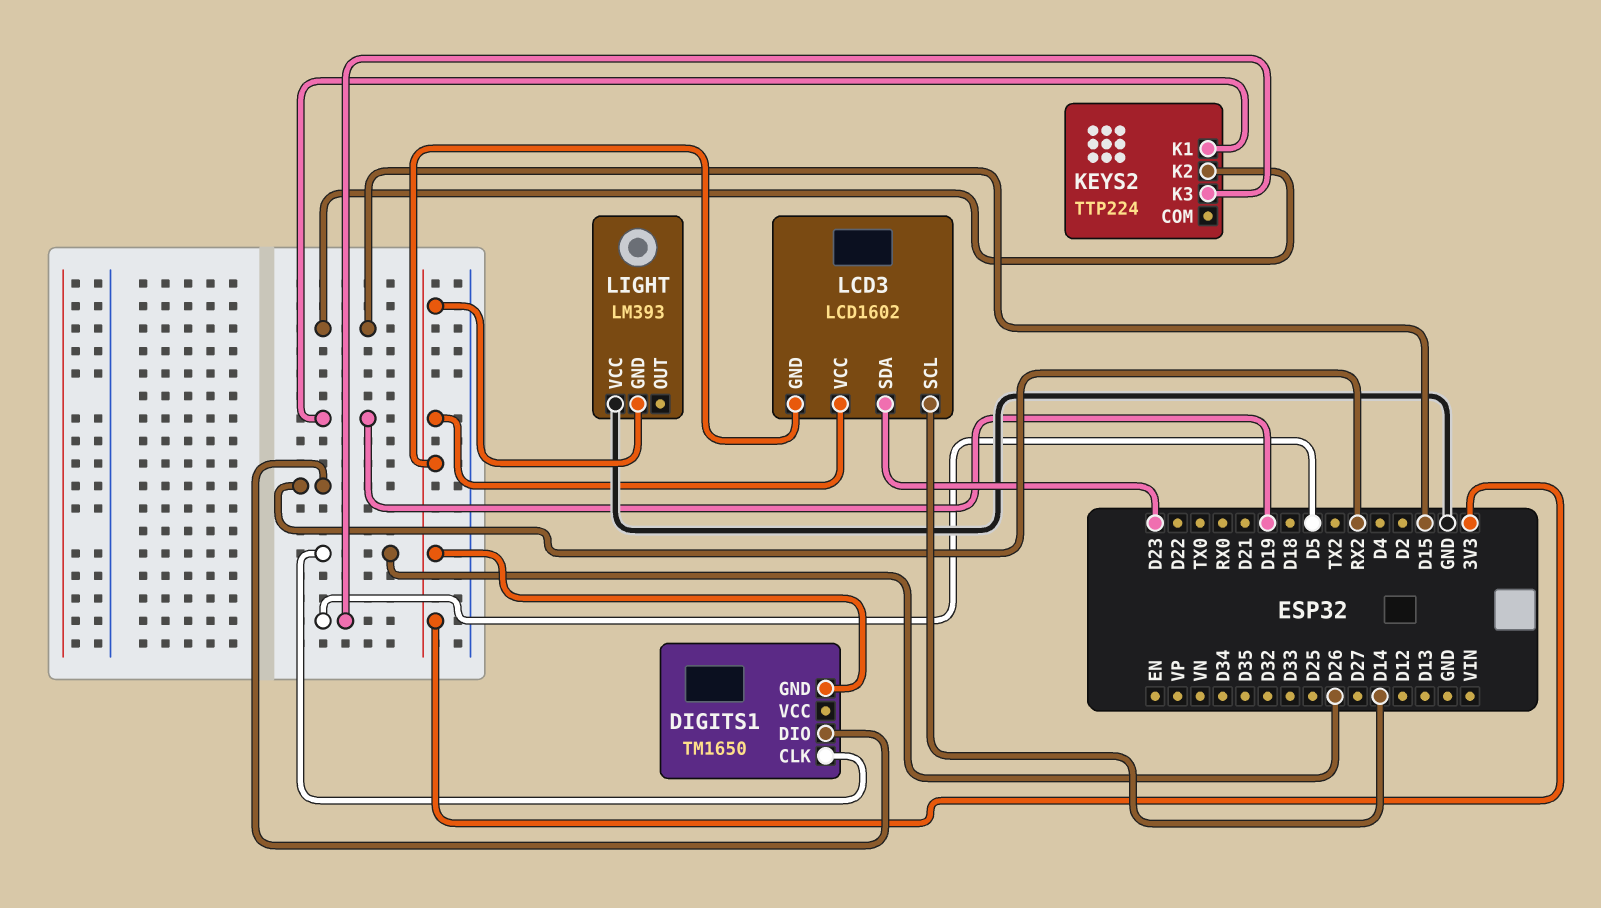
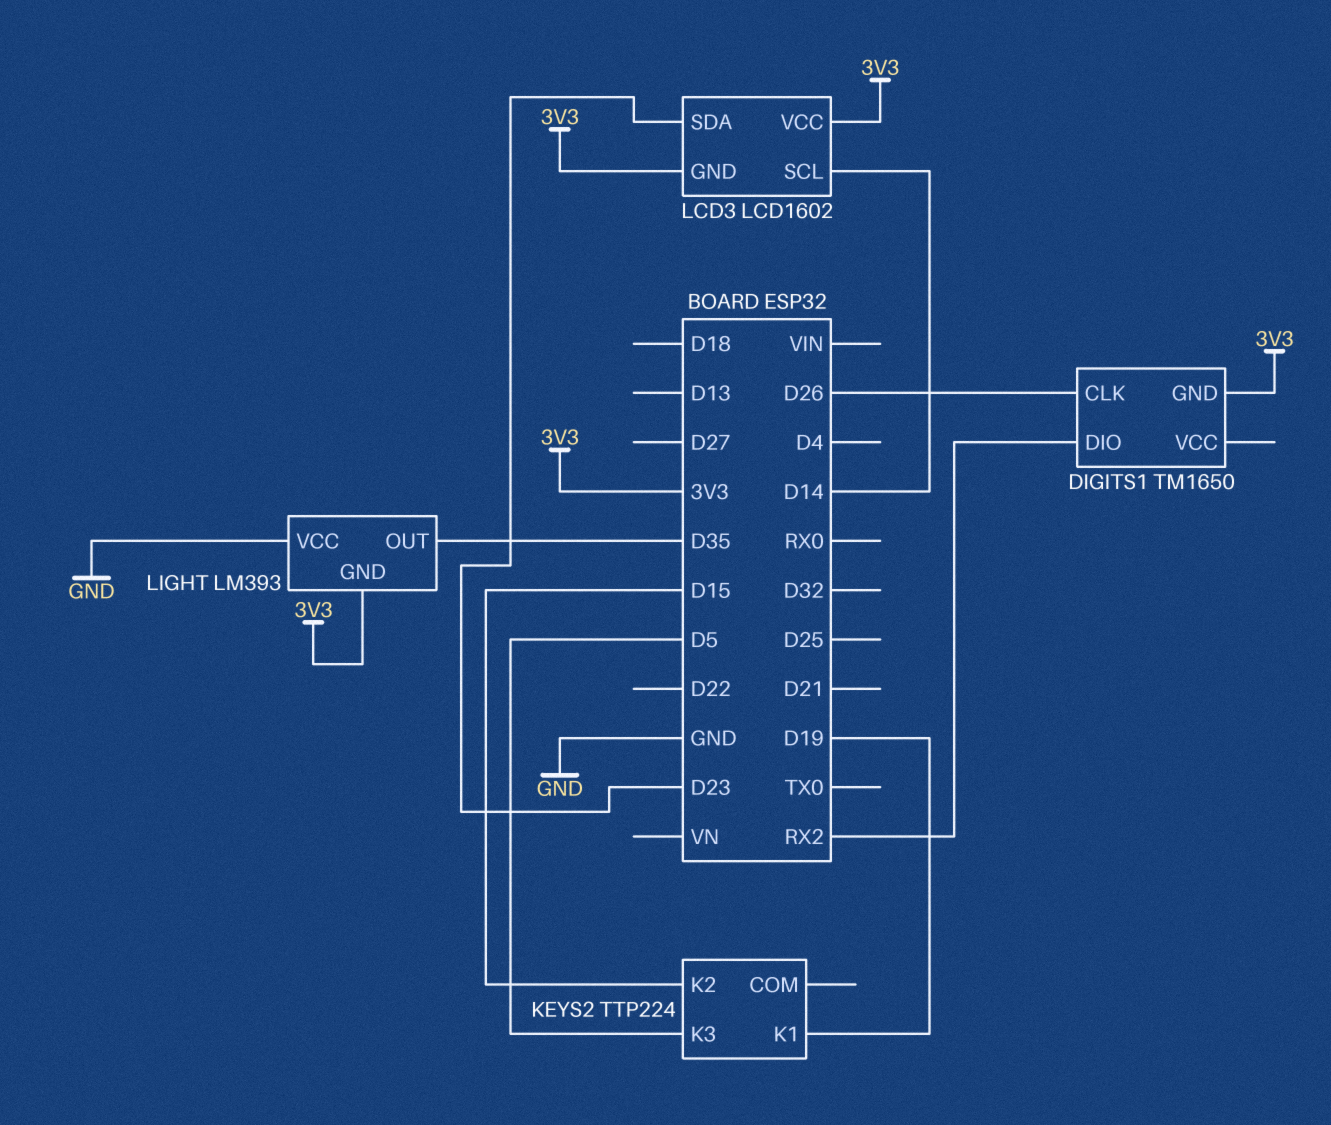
LIGHT pin OUT: none -> D35

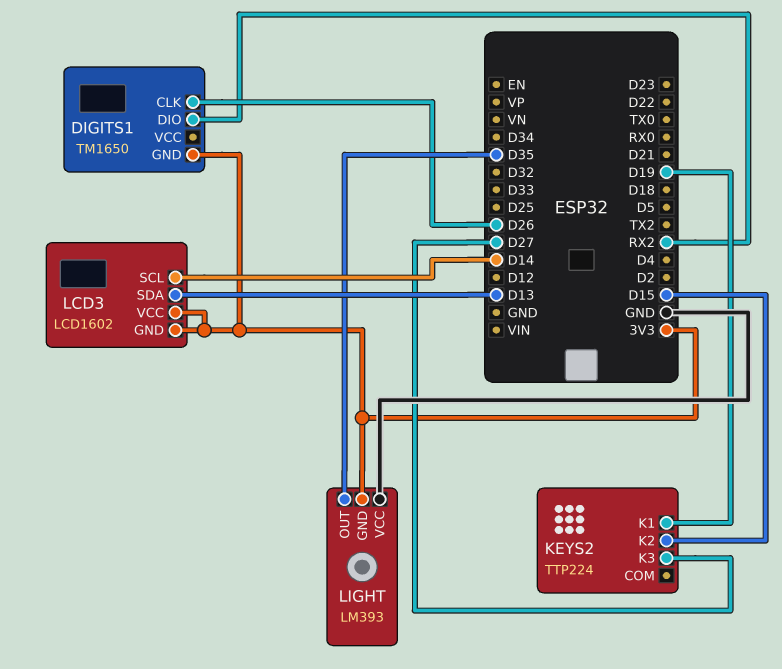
KEYS2 pin K3: D5 -> D27
LCD3 pin SDA: D23 -> D13

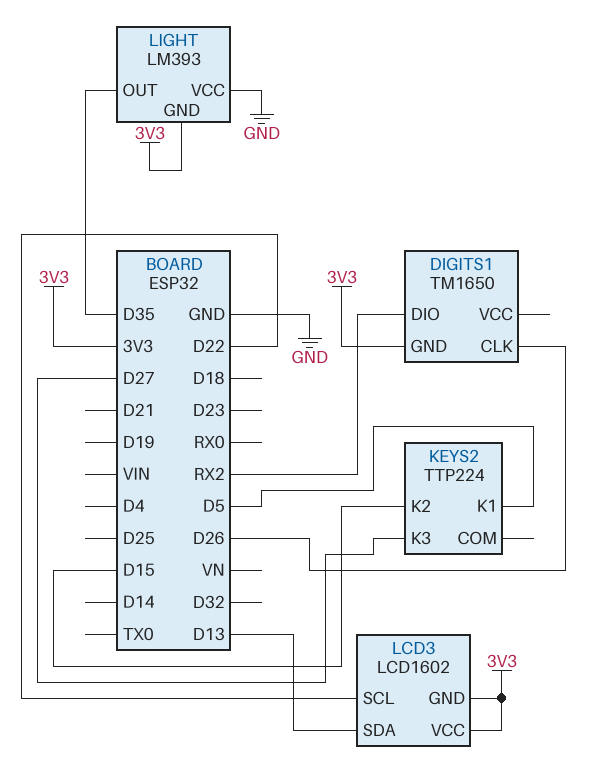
KEYS2 pin K1: D19 -> D5
LCD3 pin SCL: D14 -> D22

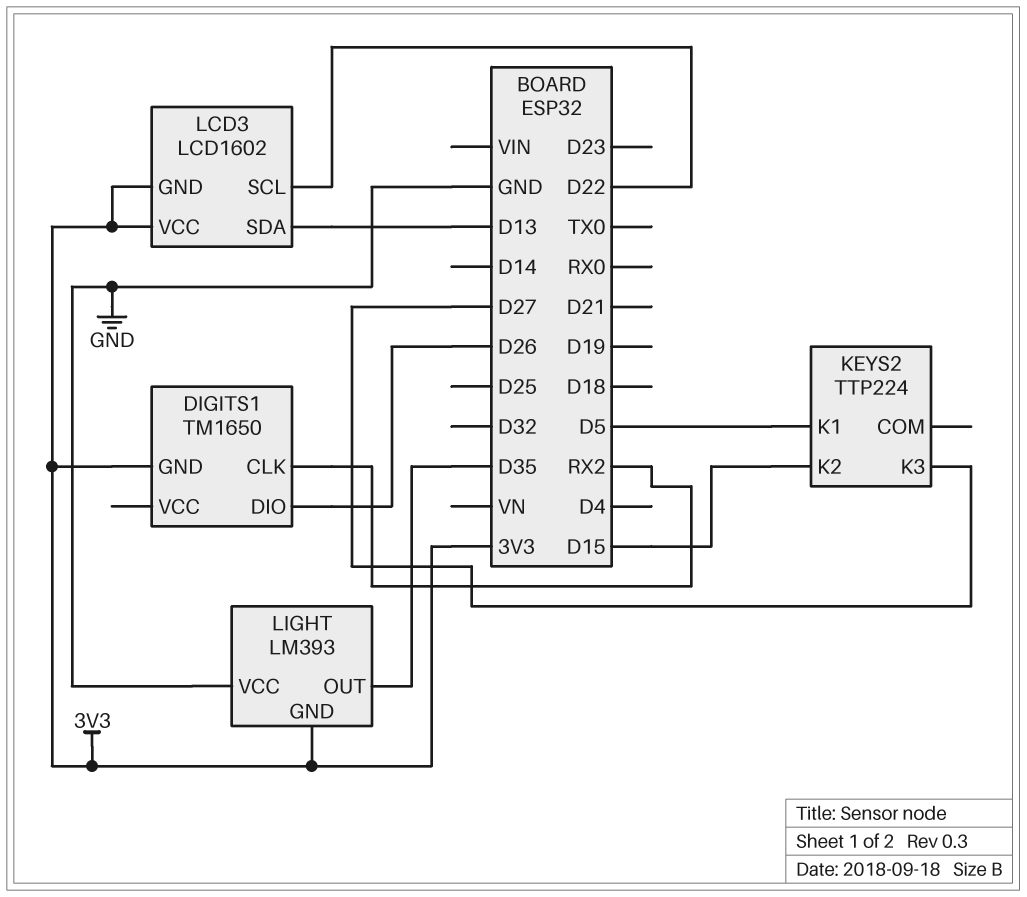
DIGITS1 pin CLK: D26 -> RX2
DIGITS1 pin DIO: RX2 -> D26

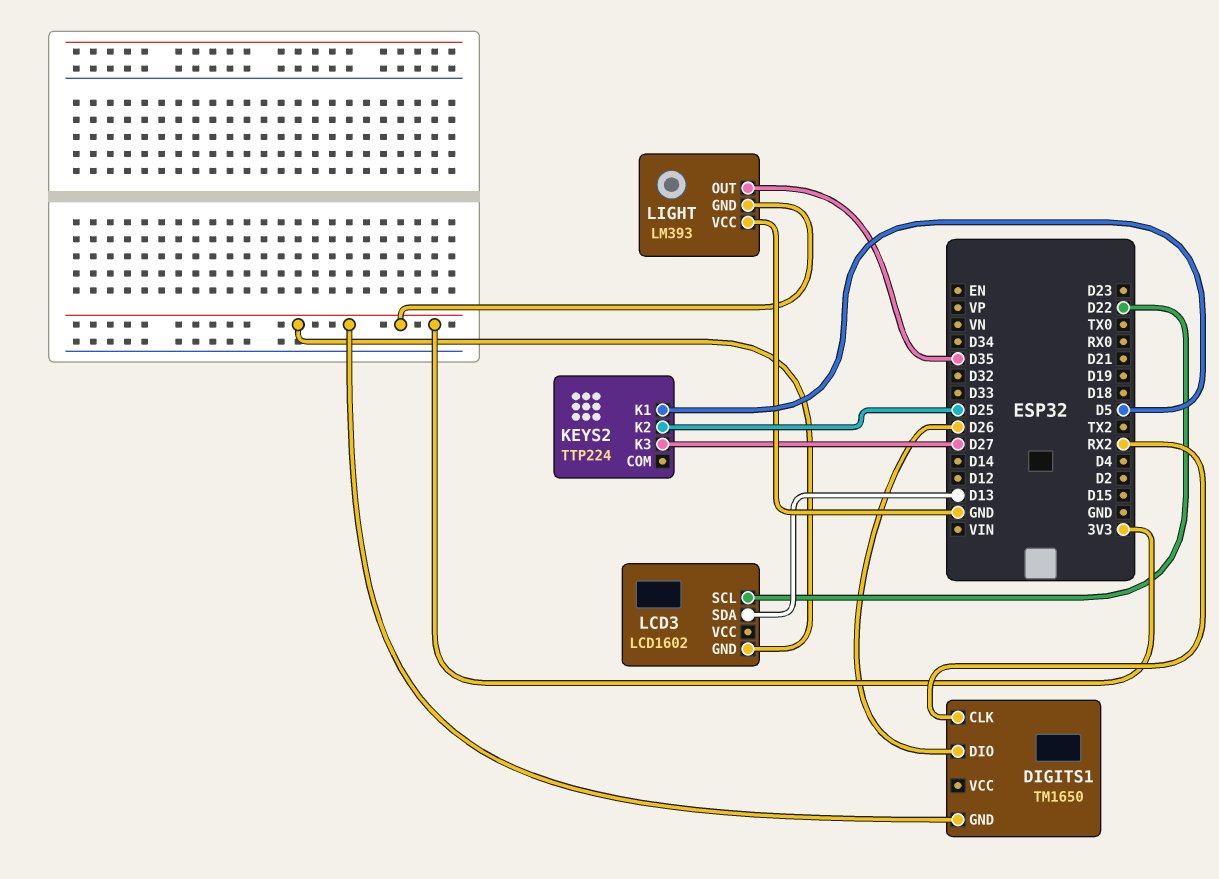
KEYS2 pin K2: D15 -> D25
LCD3 pin VCC: 3V3 -> none

